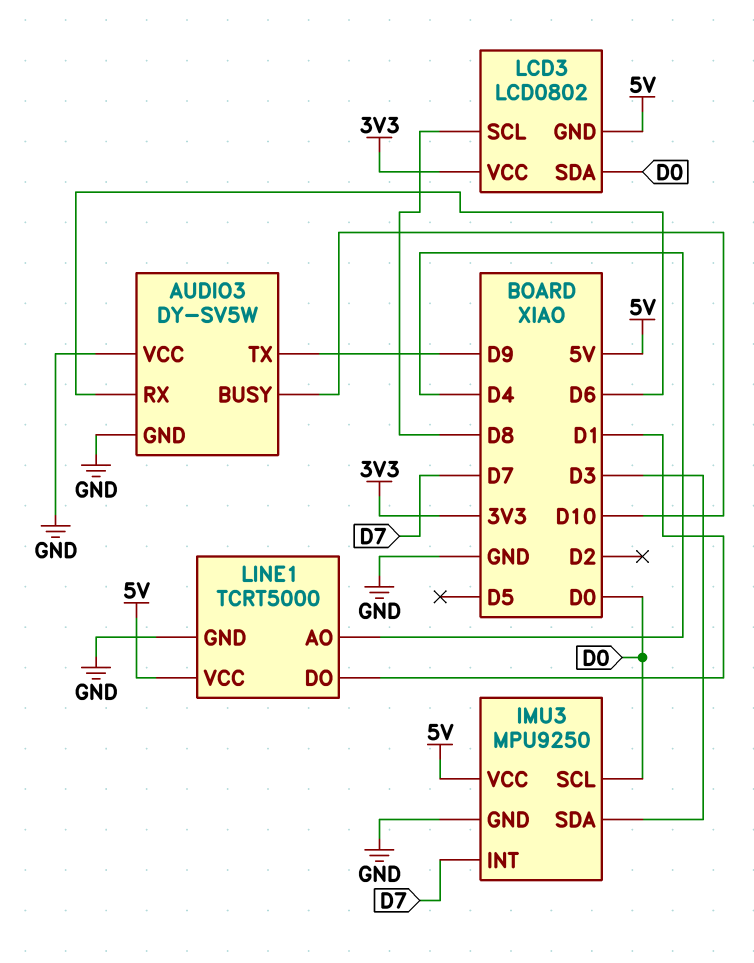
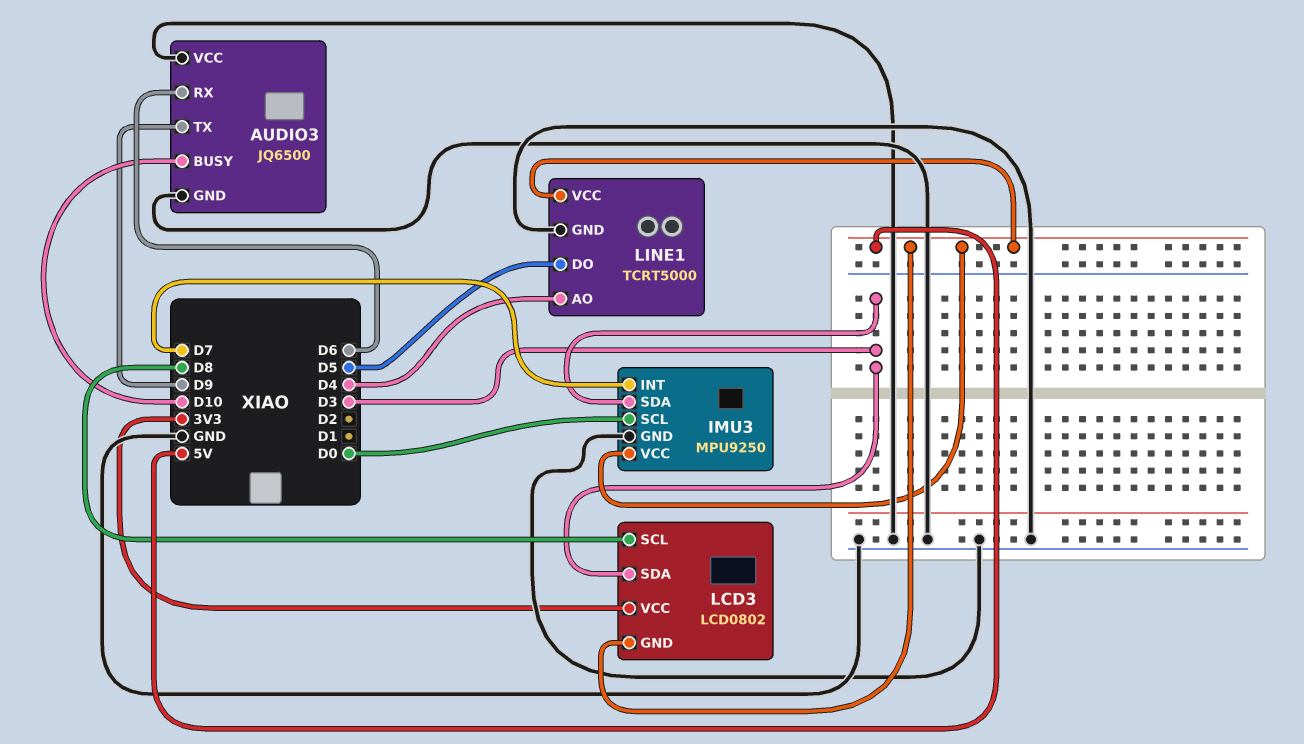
AUDIO3: DY-SV5W -> JQ6500
LCD3 pin SDA: D0 -> D3
LINE1 pin DO: D1 -> D5

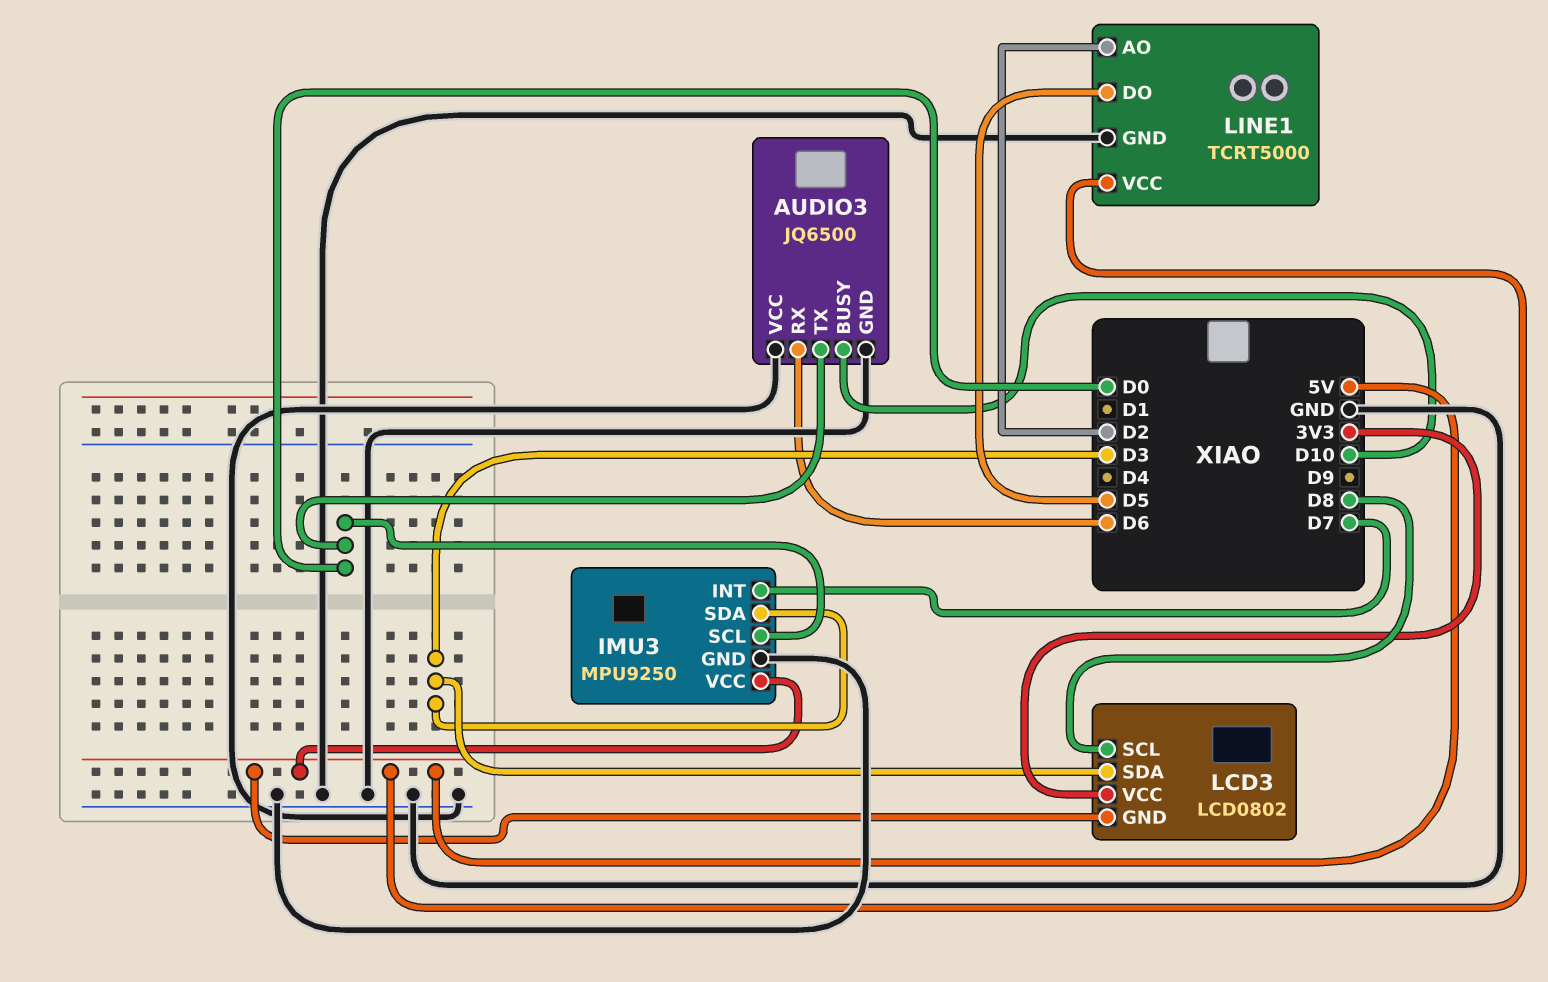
AUDIO3 pin TX: D9 -> D0
LINE1 pin AO: D4 -> D2

